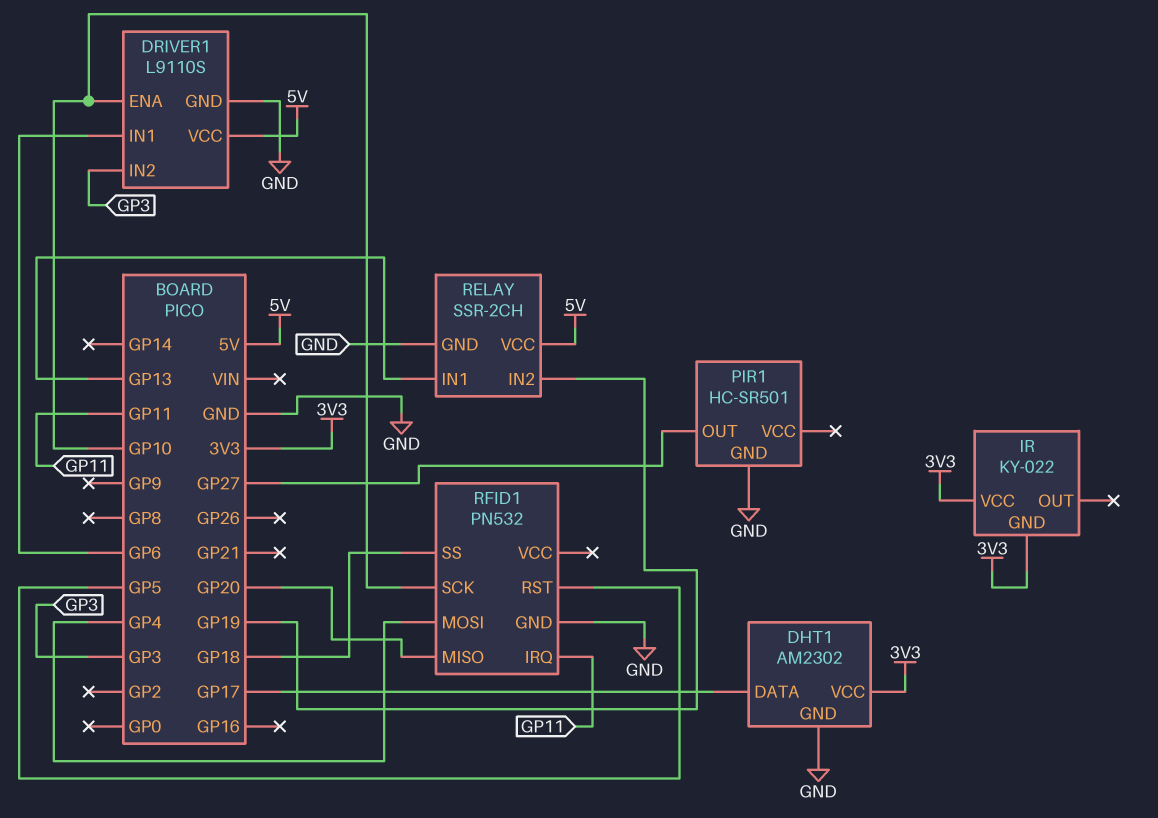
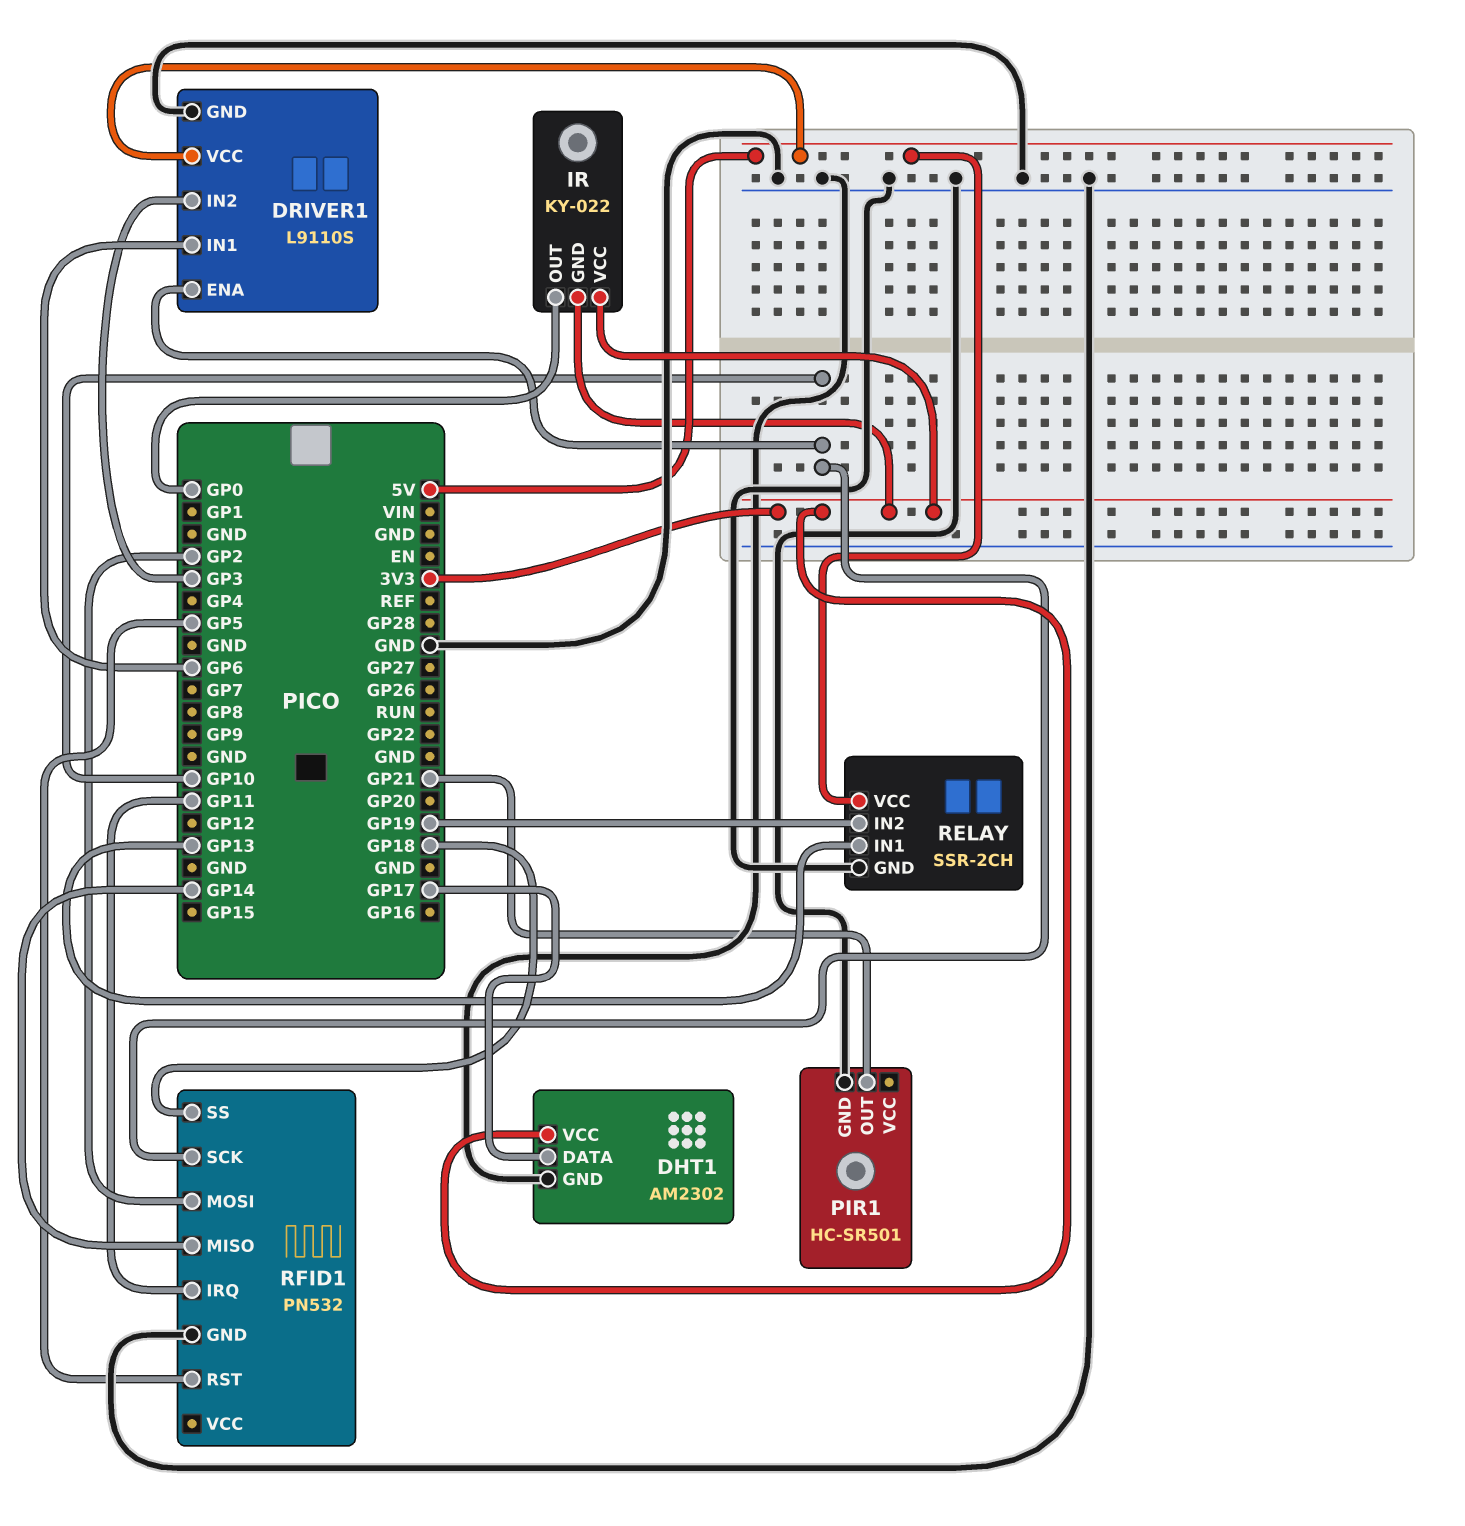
IR pin OUT: none -> GP0
PIR1 pin OUT: GP27 -> GP21
RFID1 pin MISO: GP20 -> GP14
RFID1 pin MOSI: GP4 -> GP2

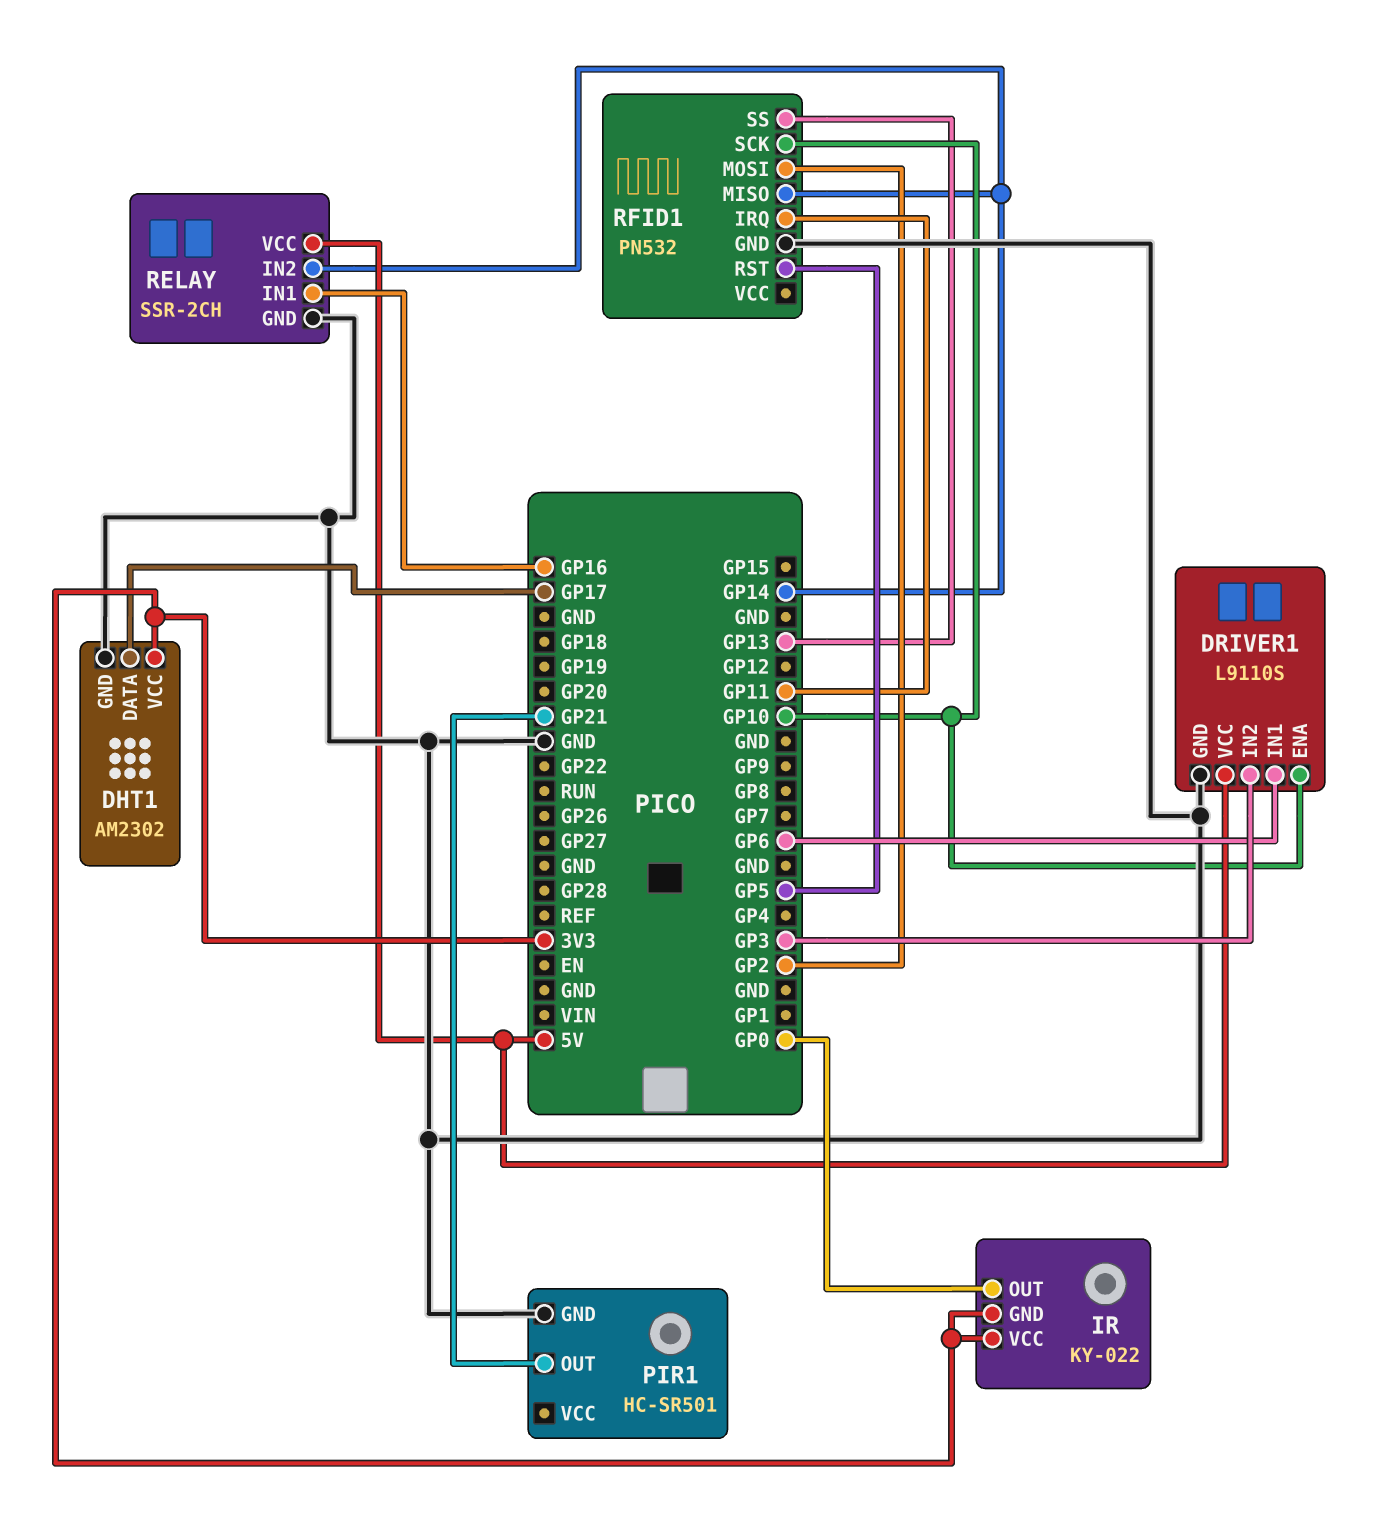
RELAY pin IN1: GP13 -> GP16
RELAY pin IN2: GP19 -> GP14
RFID1 pin SS: GP18 -> GP13

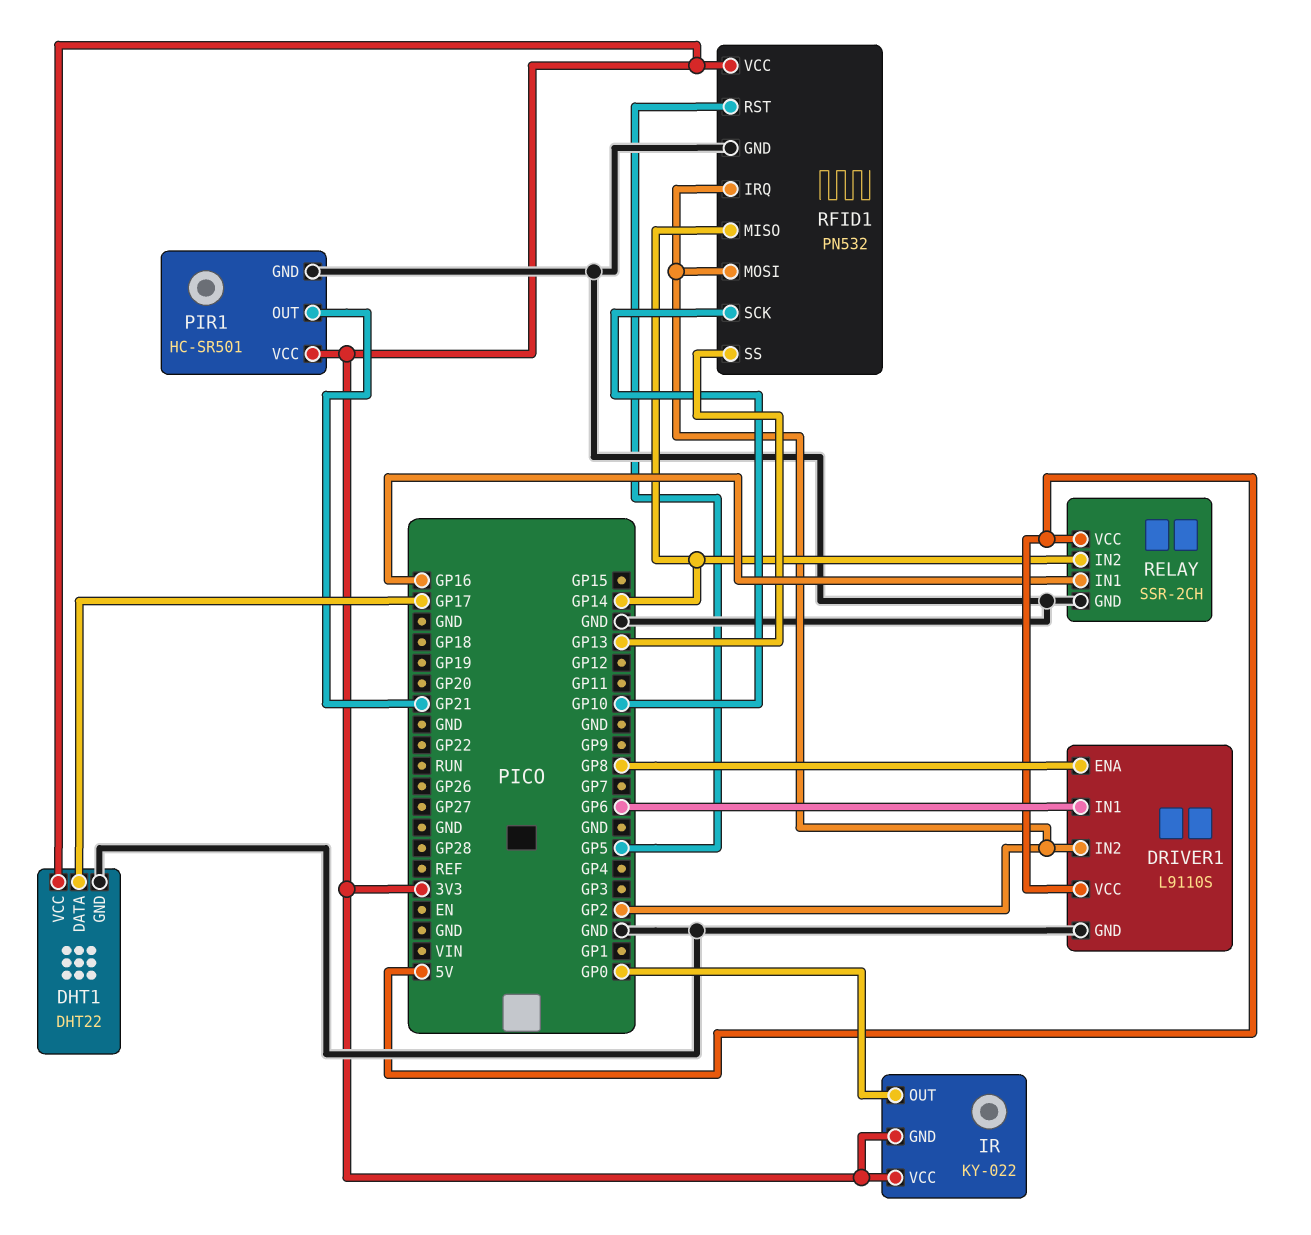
DHT1: AM2302 -> DHT22
DRIVER1 pin ENA: GP10 -> GP8
DRIVER1 pin IN2: GP3 -> GP2
PIR1 pin VCC: none -> 3V3
RFID1 pin IRQ: GP11 -> GP2
RFID1 pin VCC: none -> 3V3

